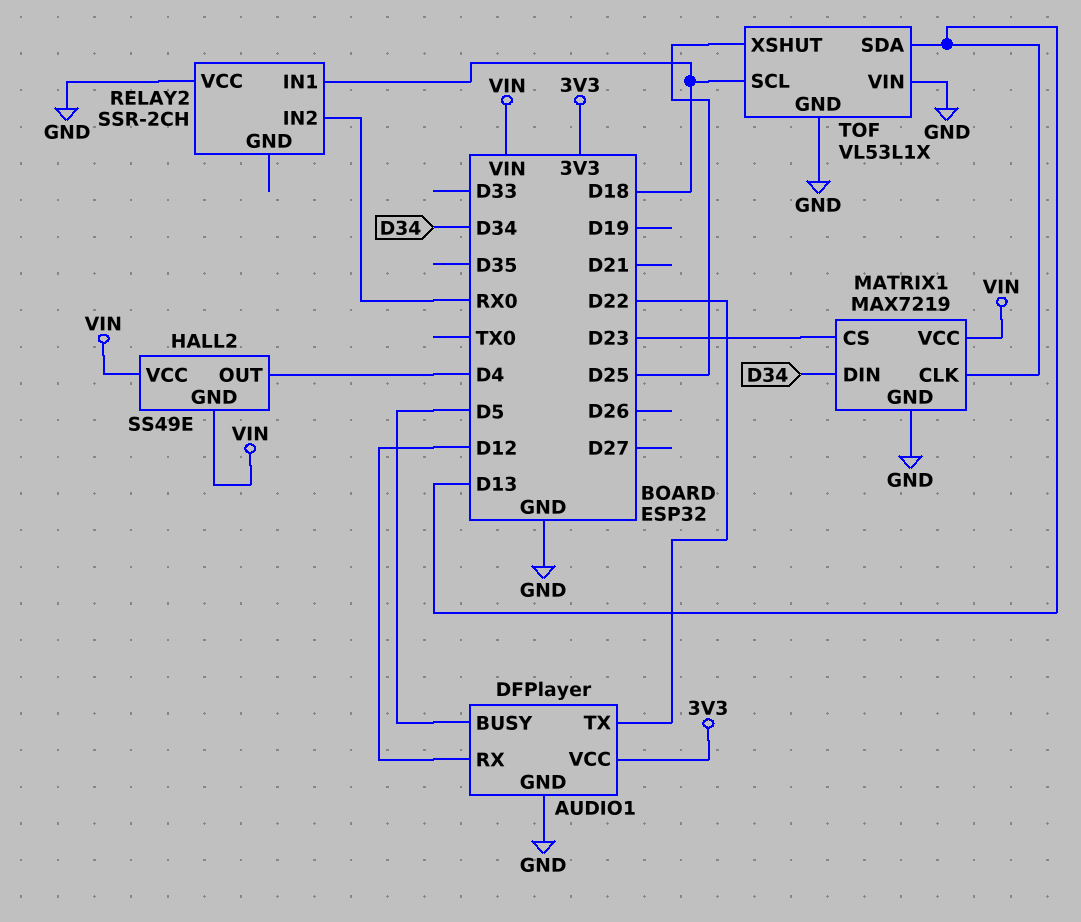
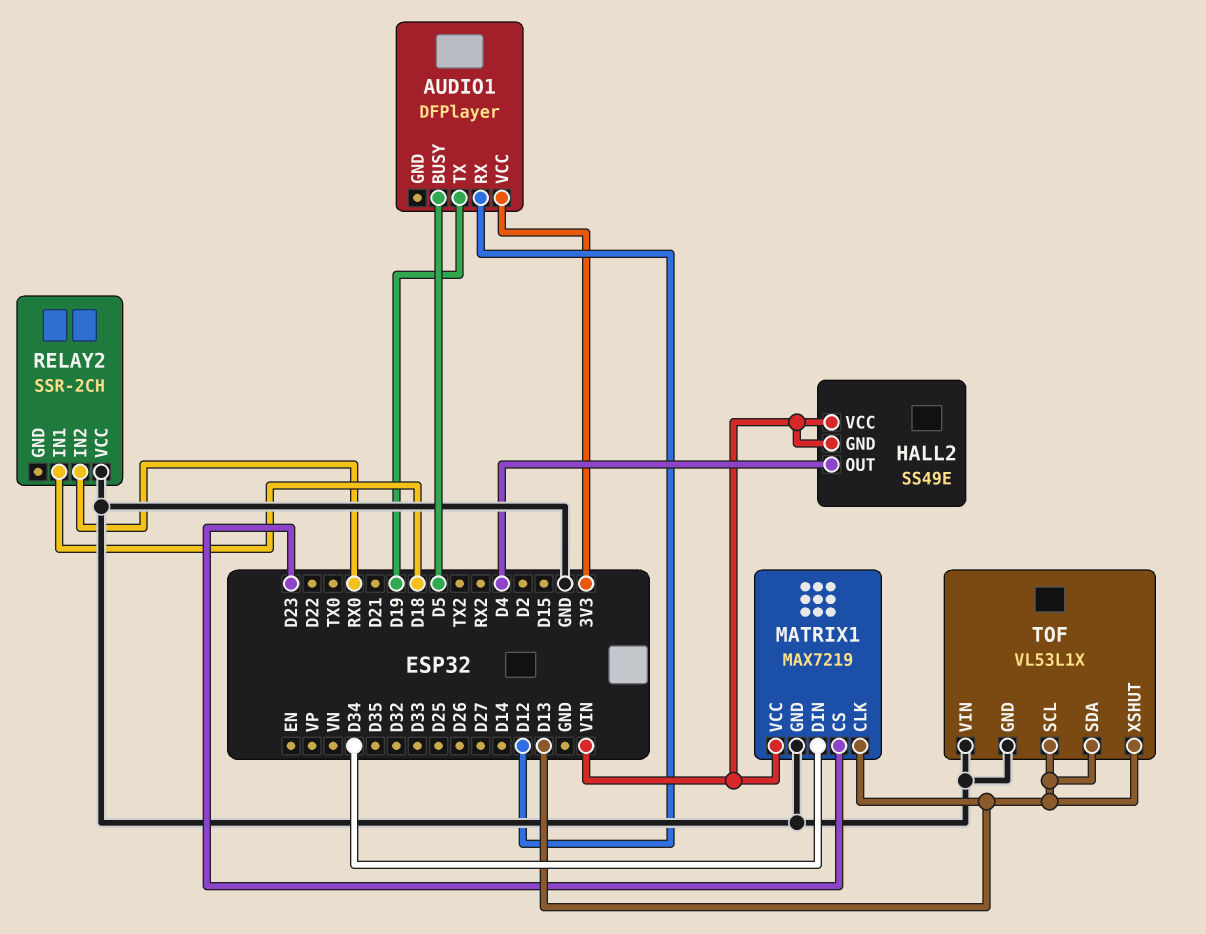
AUDIO1 pin GND: GND -> none
AUDIO1 pin TX: D22 -> D19
TOF pin SCL: D18 -> D13
TOF pin XSHUT: D25 -> D13

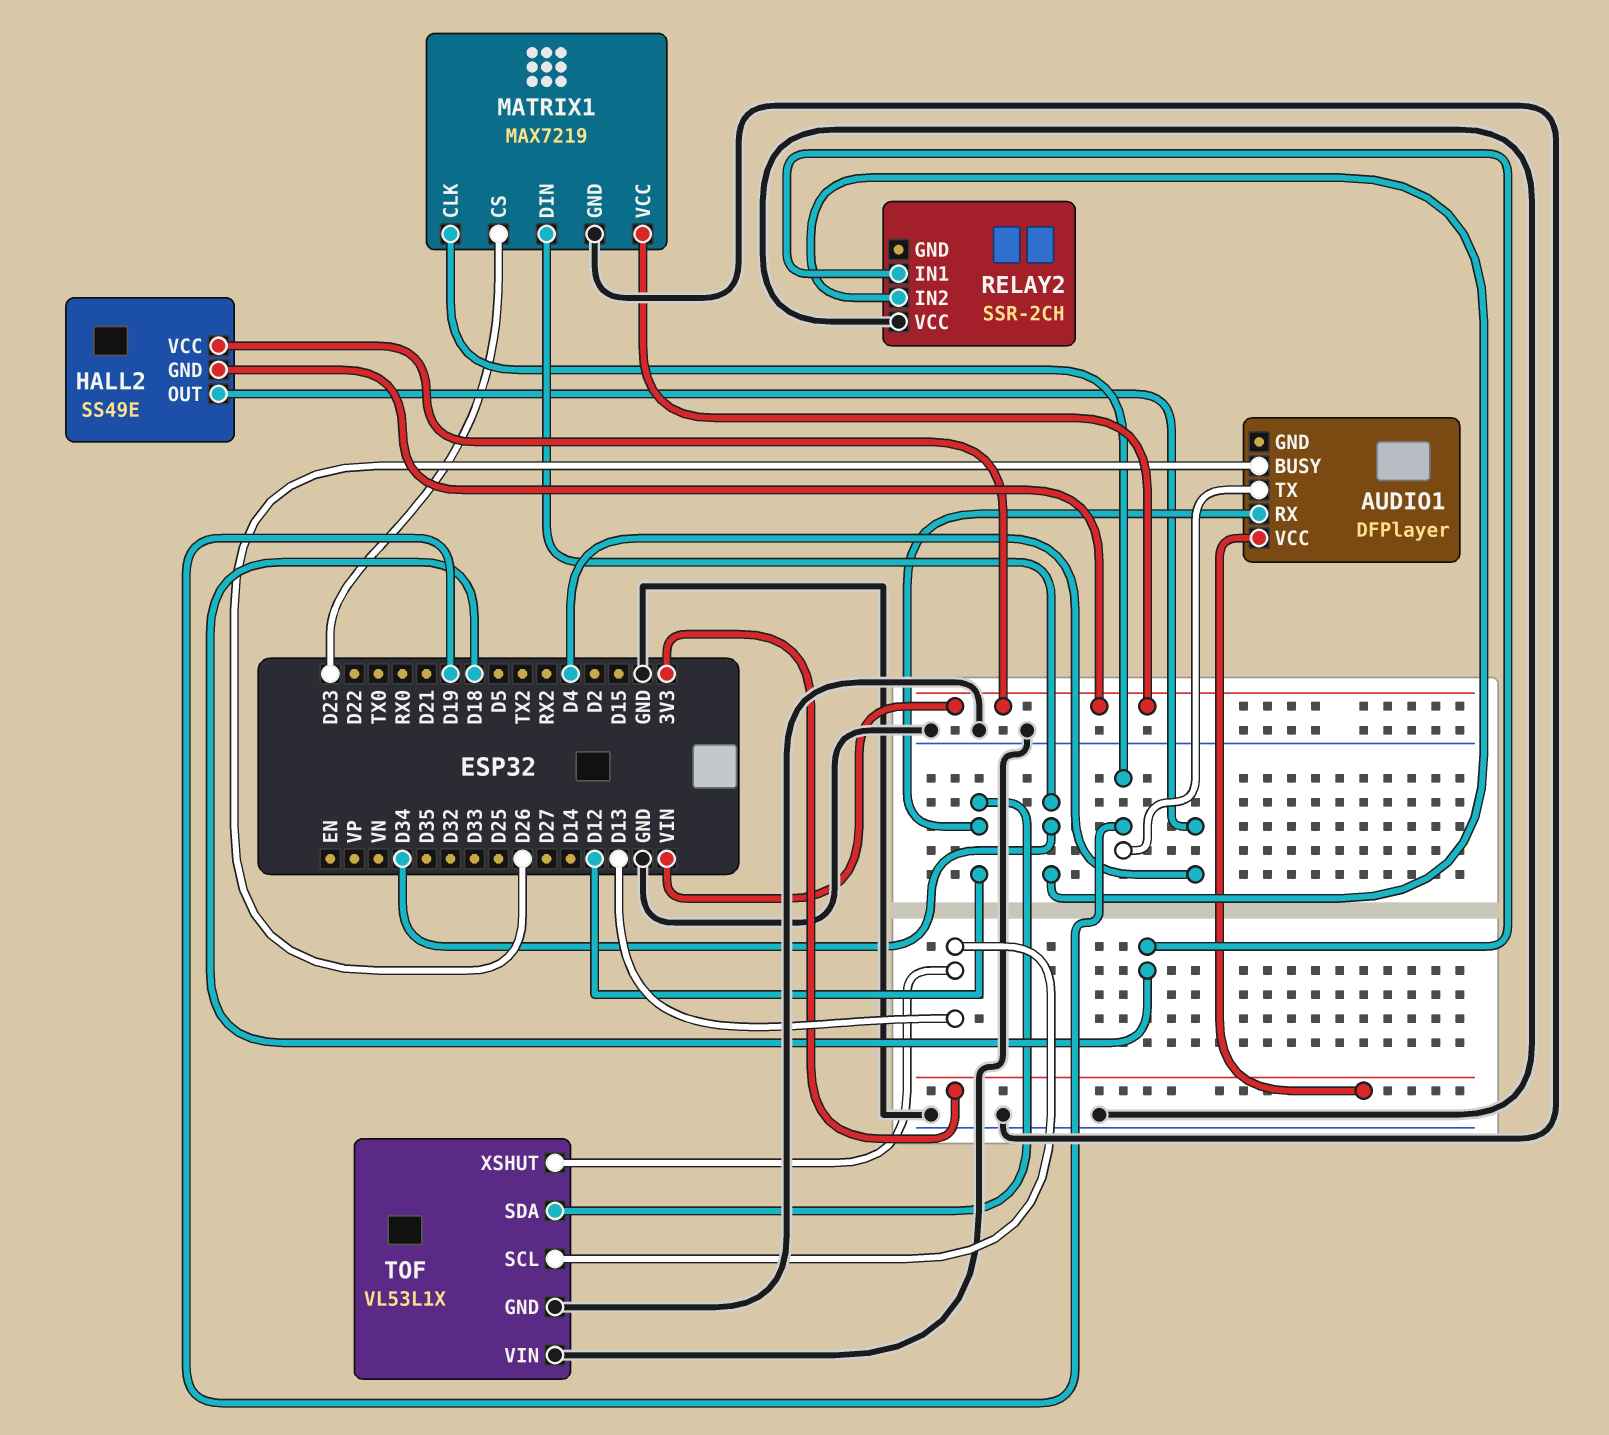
AUDIO1 pin BUSY: D5 -> D26
MATRIX1 pin CLK: D13 -> D19
RELAY2 pin IN2: RX0 -> D34
TOF pin SDA: D13 -> D12

